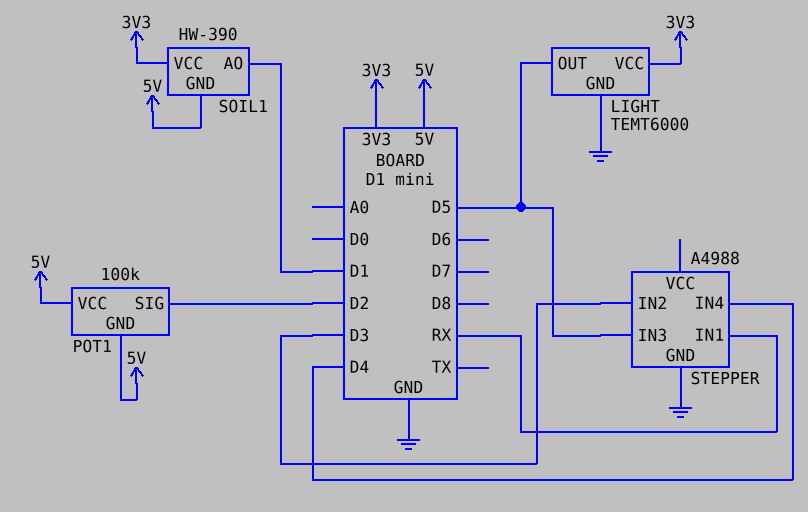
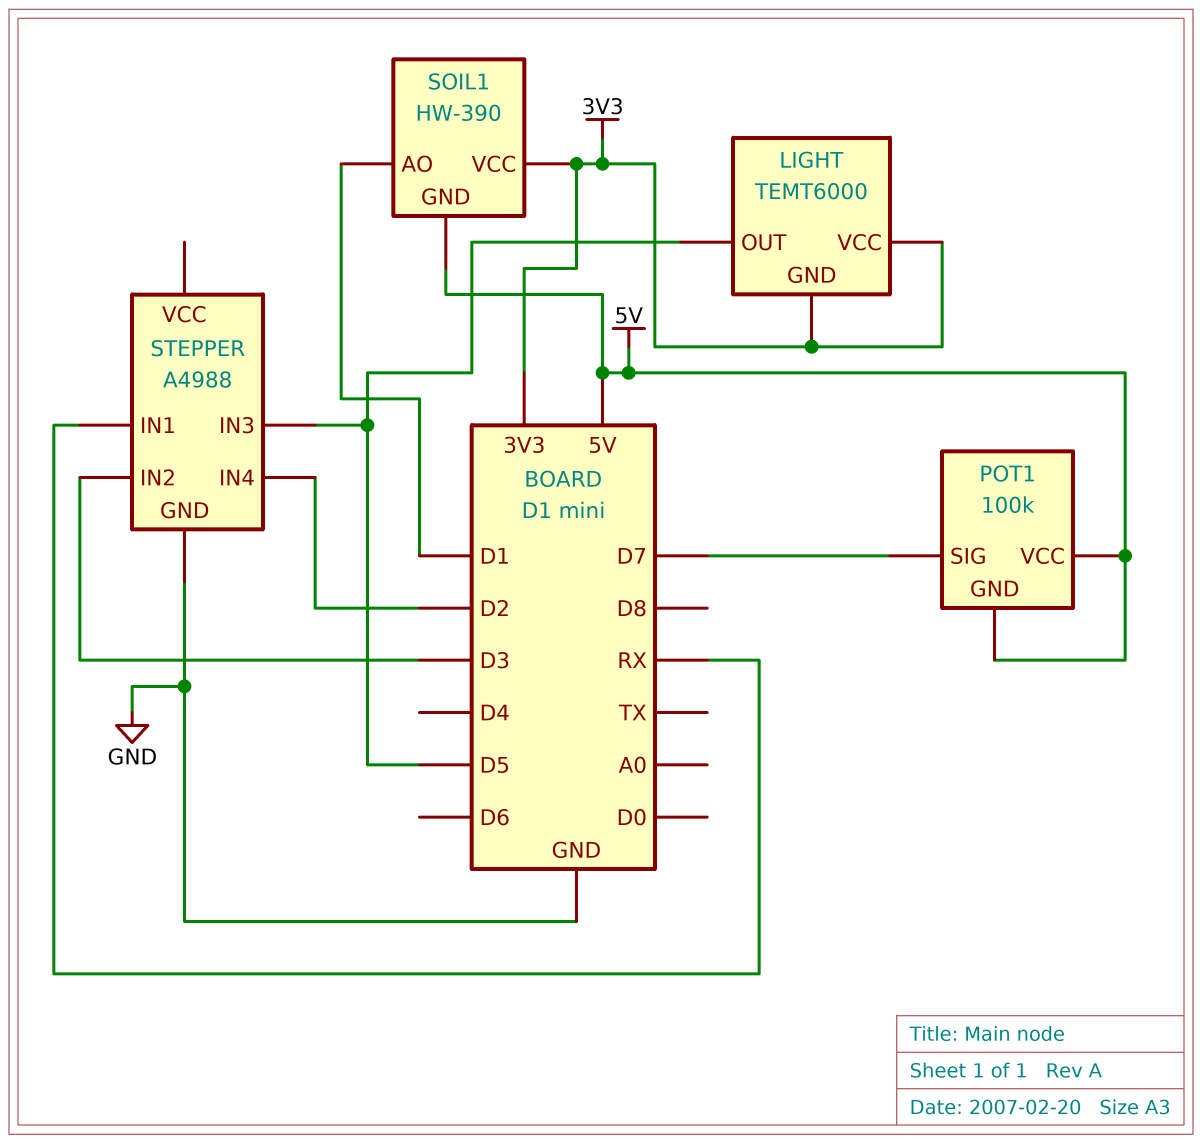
LIGHT pin GND: GND -> 3V3
POT1 pin SIG: D2 -> D7
STEPPER pin IN4: D4 -> D2

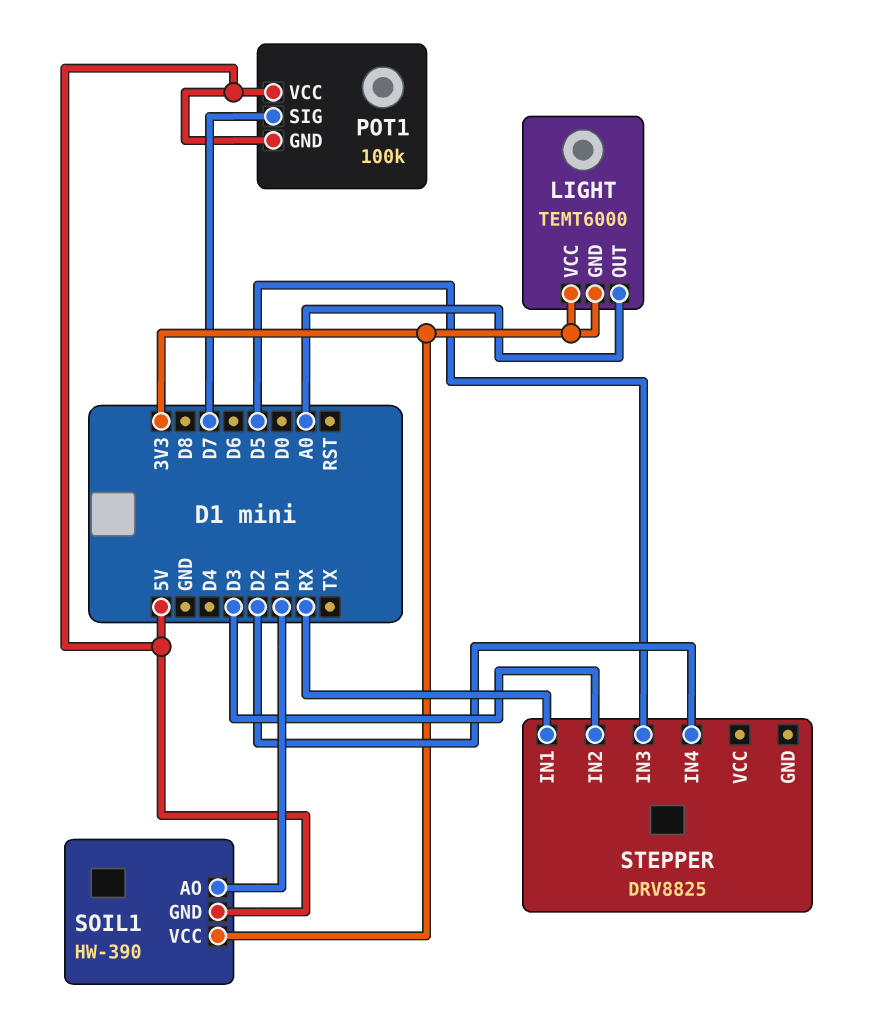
LIGHT pin OUT: D5 -> A0
STEPPER: A4988 -> DRV8825
STEPPER pin GND: GND -> none

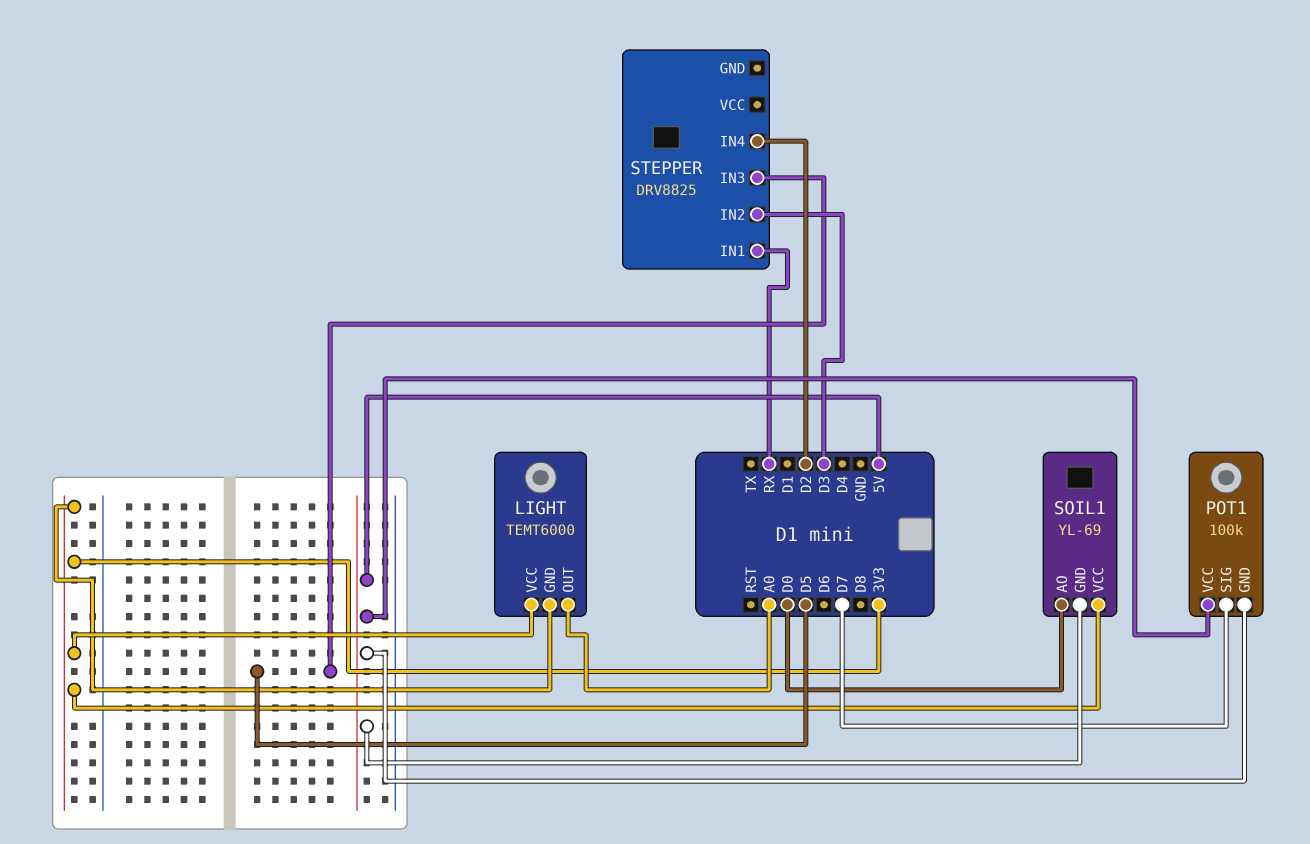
SOIL1: HW-390 -> YL-69
SOIL1 pin AO: D1 -> D0

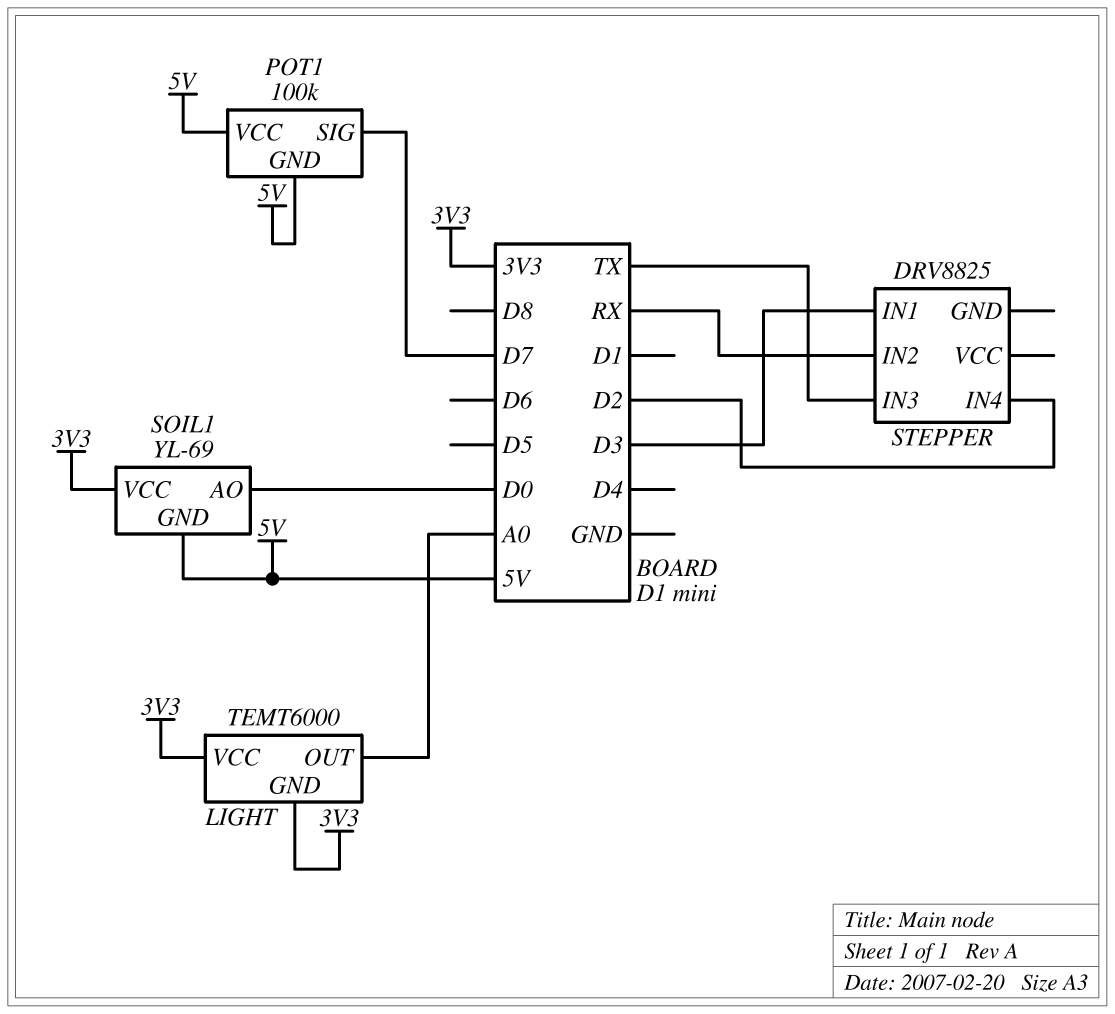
STEPPER pin IN1: RX -> D3
STEPPER pin IN2: D3 -> RX
STEPPER pin IN3: D5 -> TX

